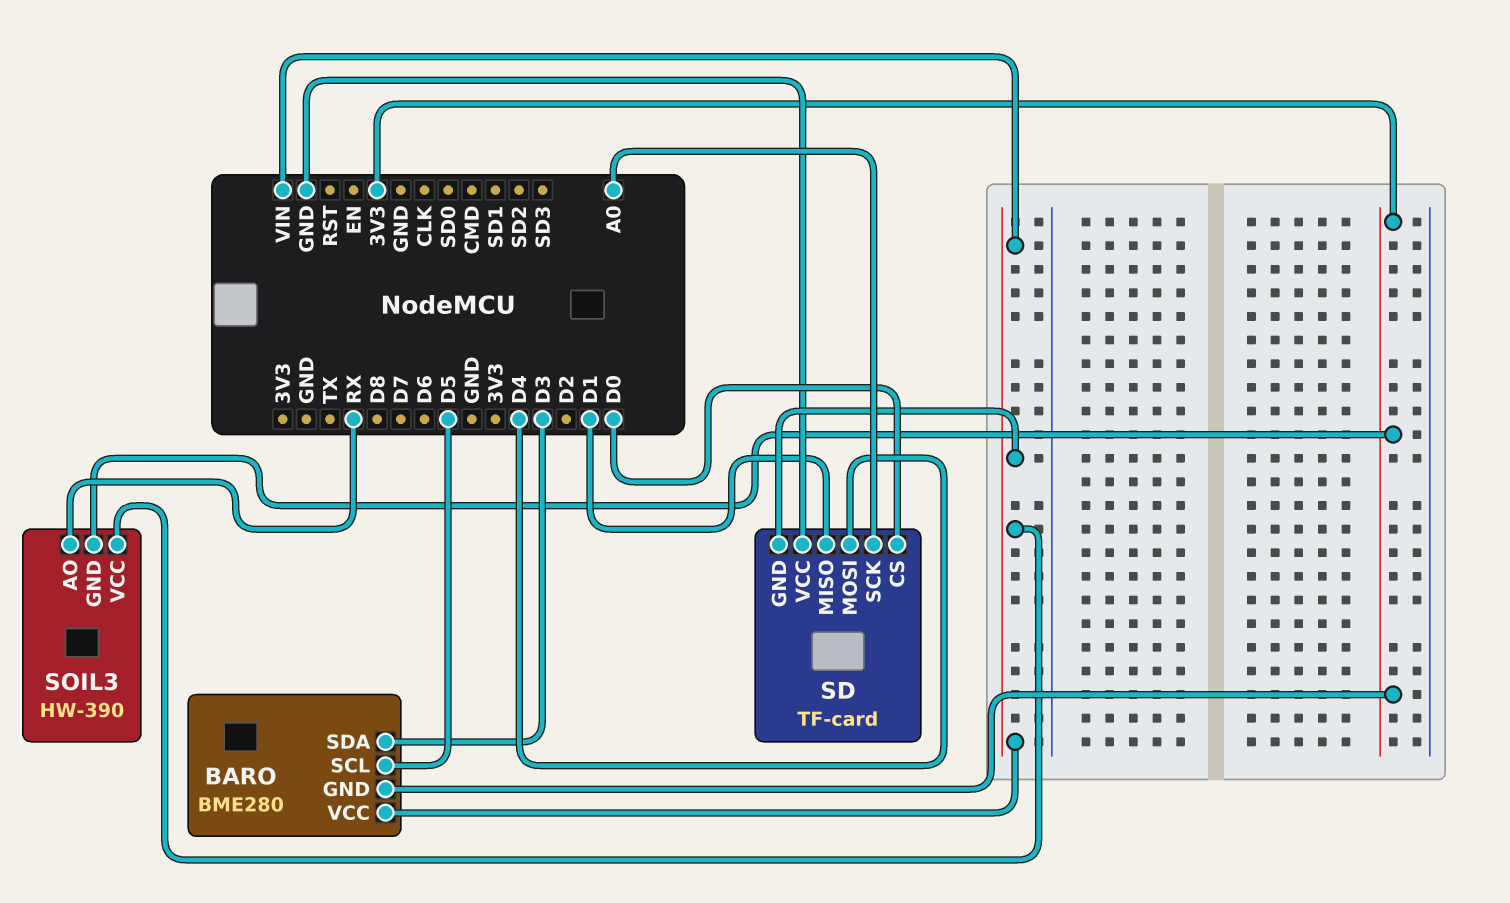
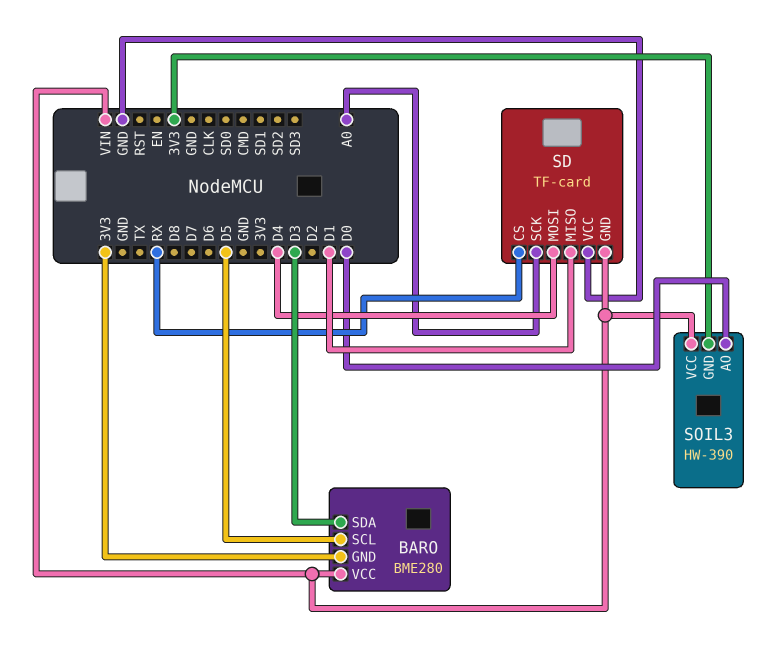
SD pin CS: D0 -> RX
SOIL3 pin AO: RX -> D0

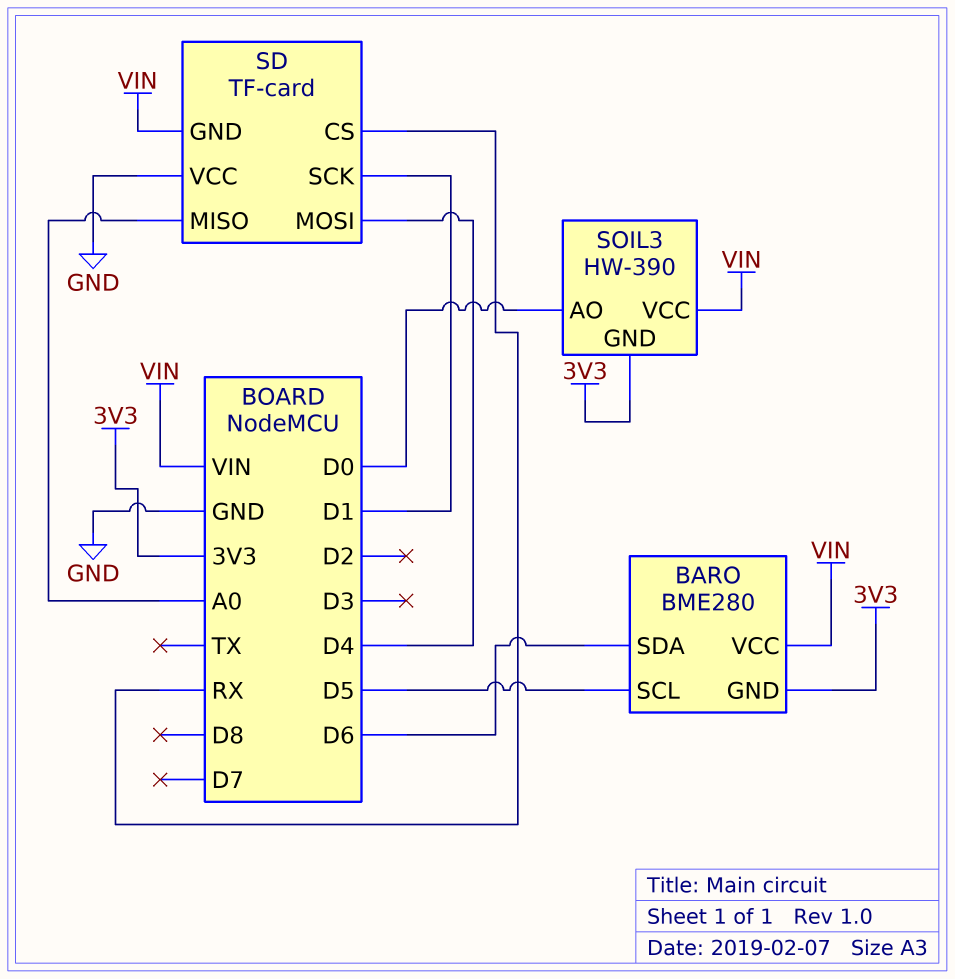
BARO pin SDA: D3 -> D6
SD pin MISO: D1 -> A0
SD pin SCK: A0 -> D1

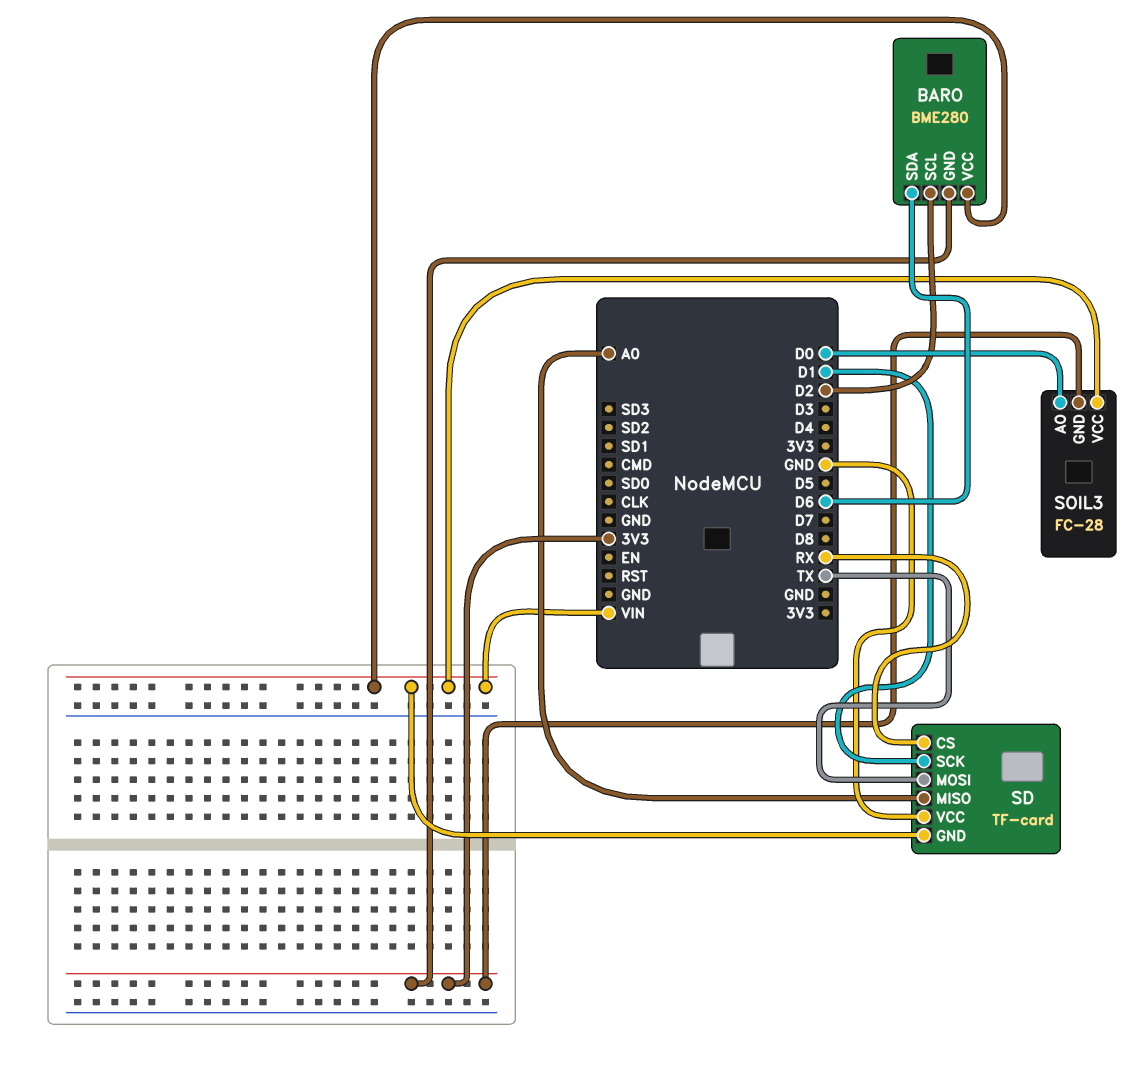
BARO pin SCL: D5 -> D2
SD pin MOSI: D4 -> TX
SOIL3: HW-390 -> FC-28

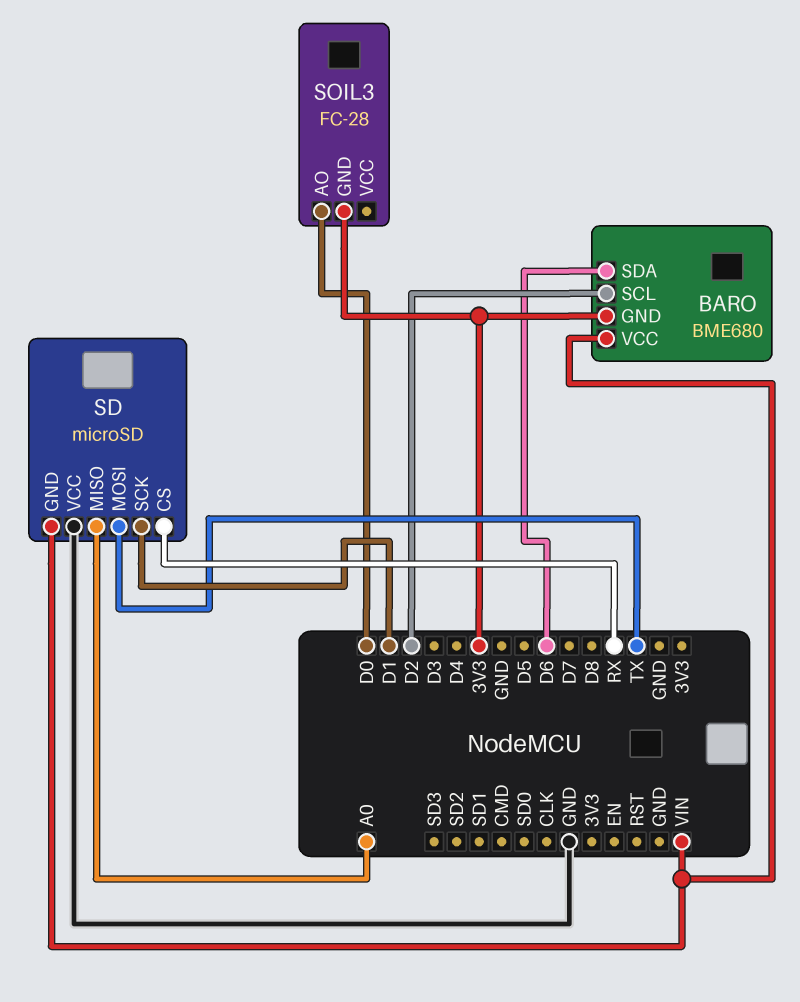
BARO: BME280 -> BME680
SD: TF-card -> microSD
SOIL3 pin VCC: VIN -> none

